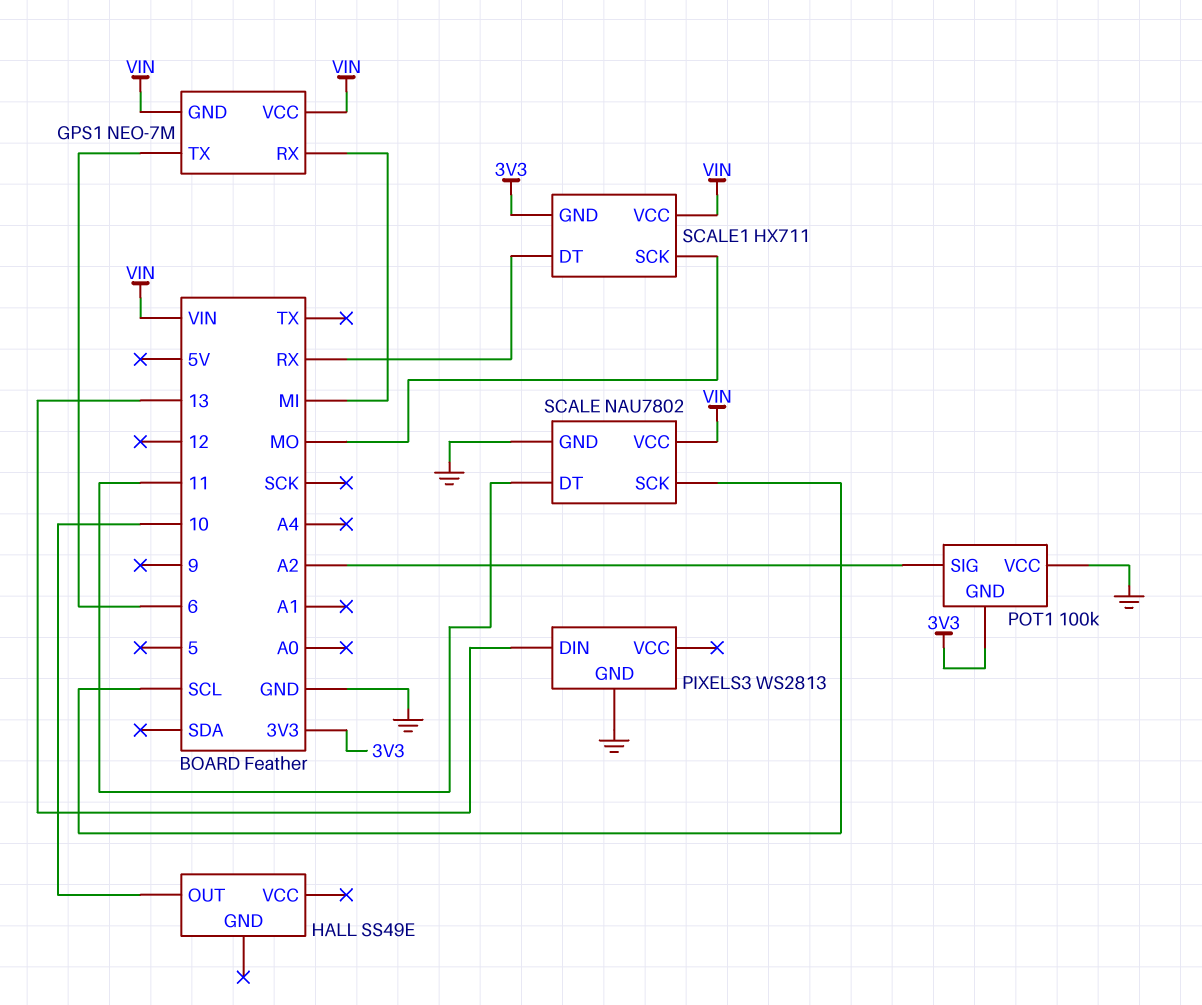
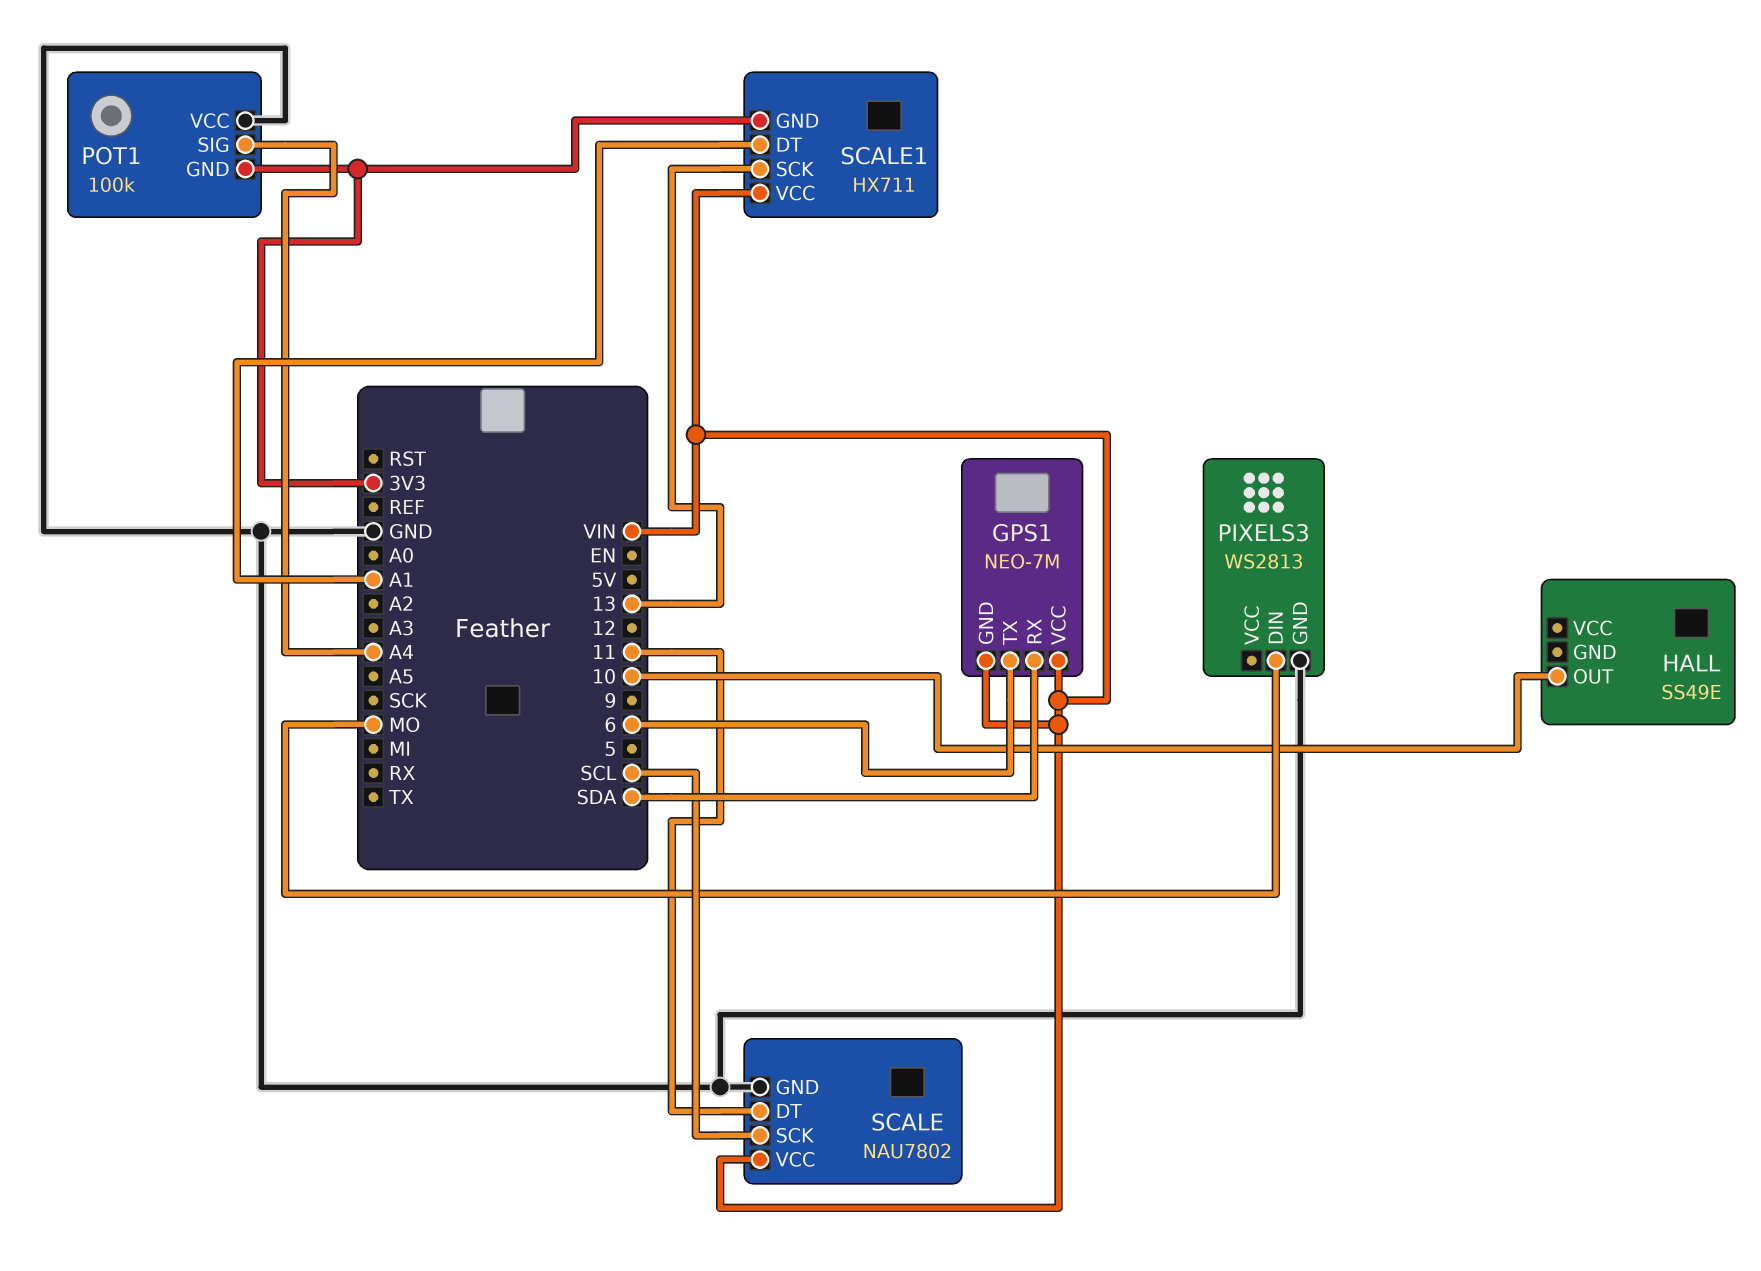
GPS1 pin RX: MI -> SDA
PIXELS3 pin DIN: 13 -> MO
POT1 pin SIG: A2 -> A4
SCALE1 pin DT: RX -> A1
SCALE1 pin SCK: MO -> 13

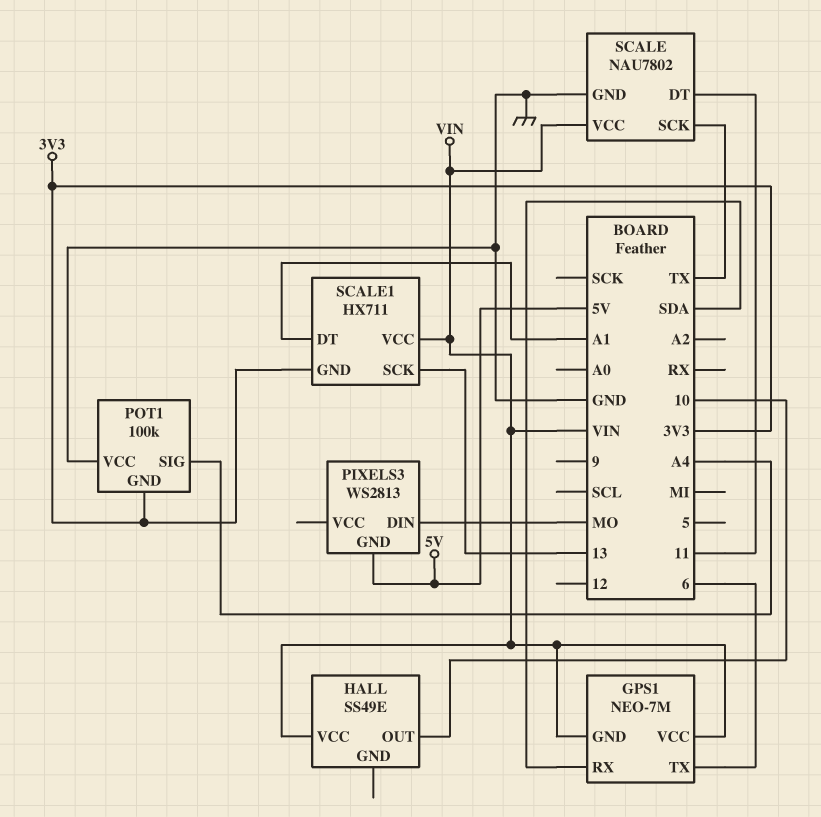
HALL pin VCC: none -> VIN
PIXELS3 pin GND: GND -> 5V
SCALE pin SCK: SCL -> TX

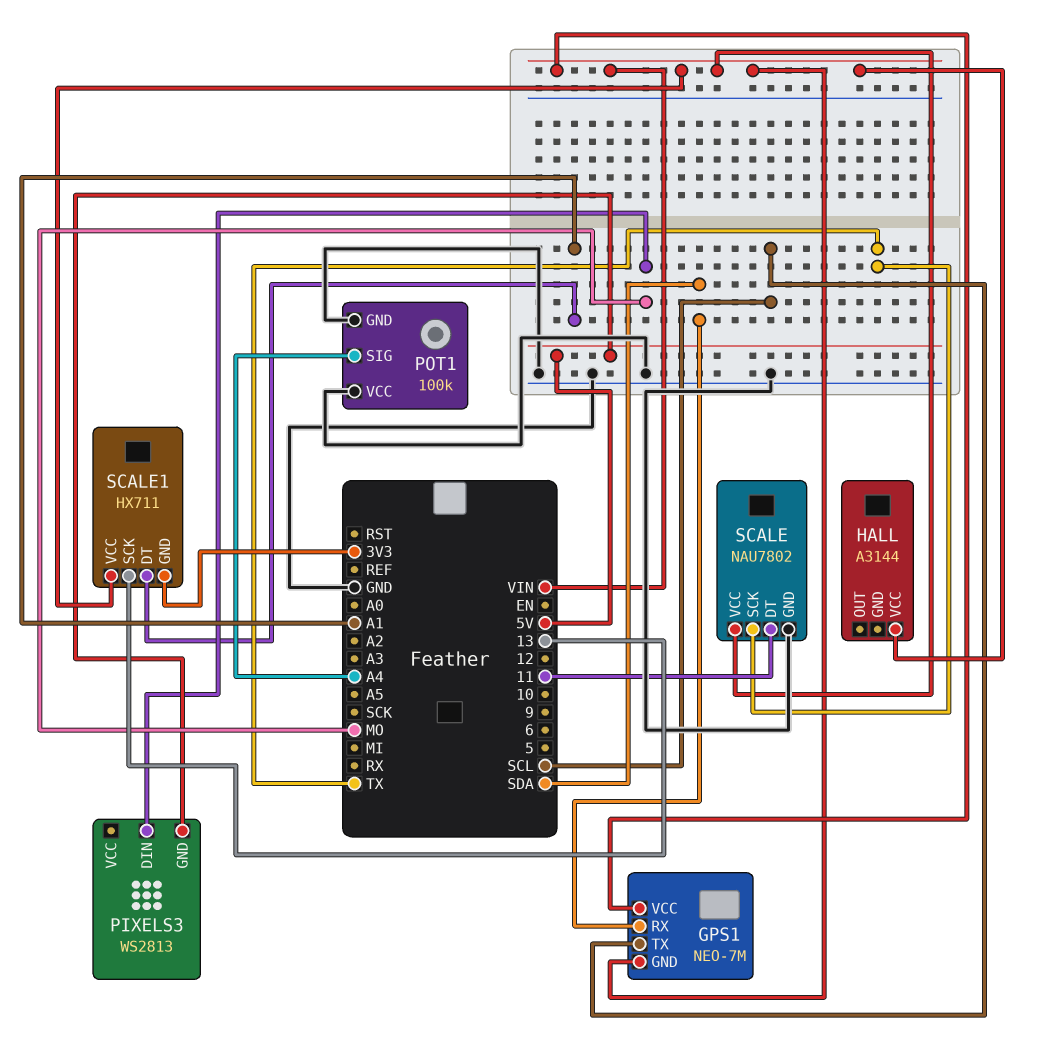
GPS1 pin TX: 6 -> SCL
HALL: SS49E -> A3144
HALL pin OUT: 10 -> none
POT1 pin GND: 3V3 -> GND

